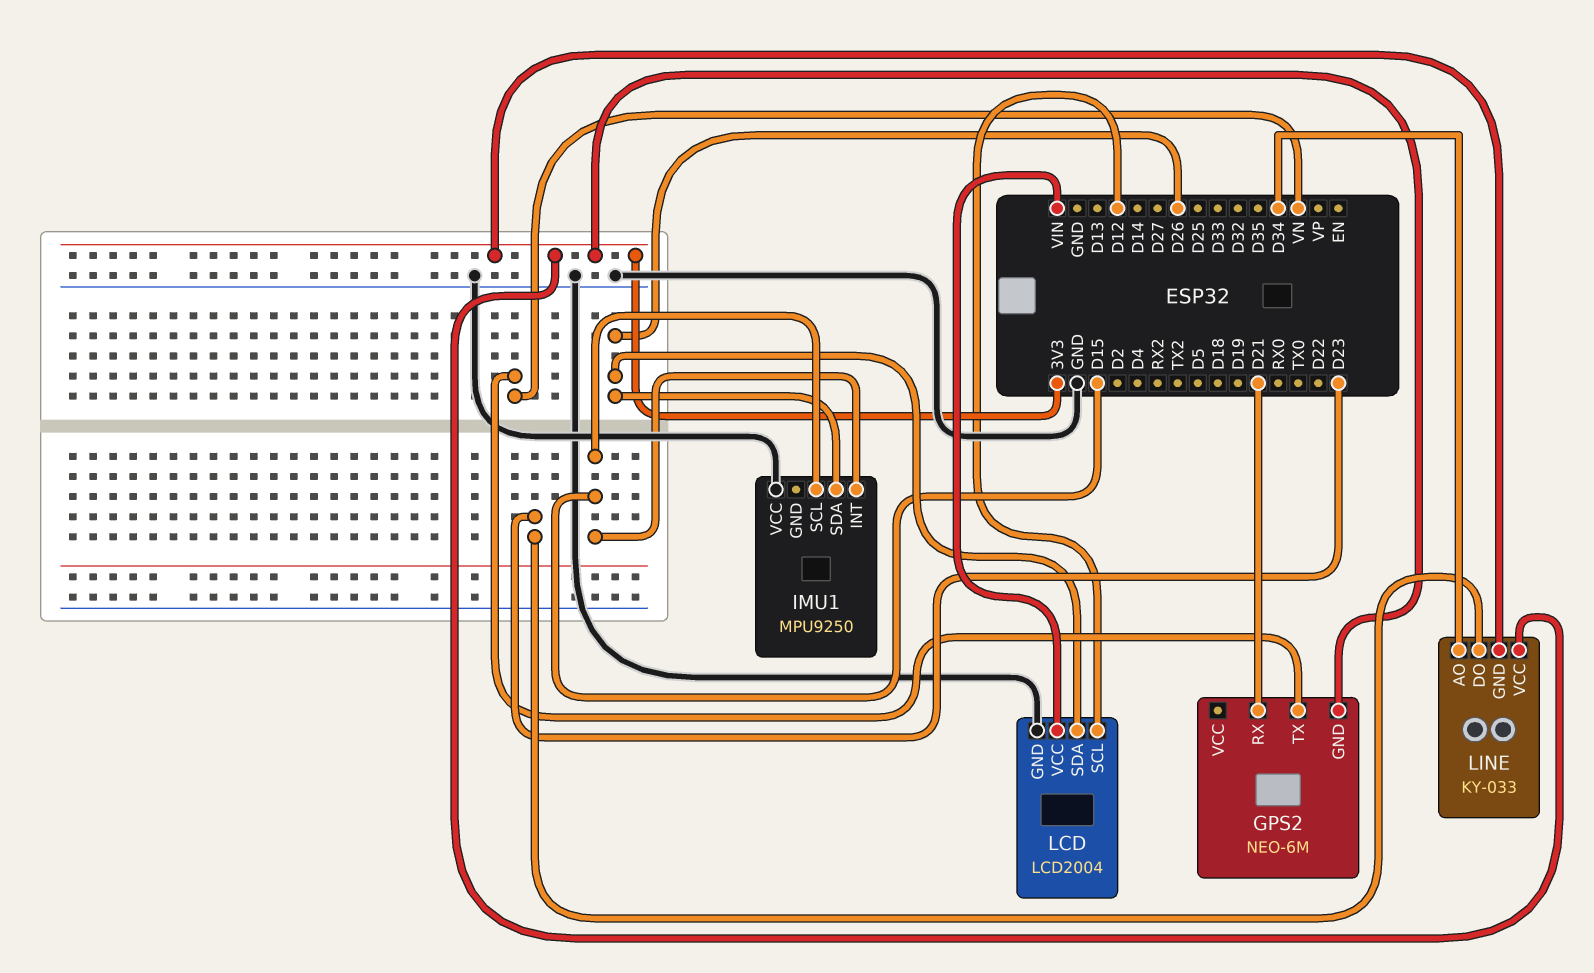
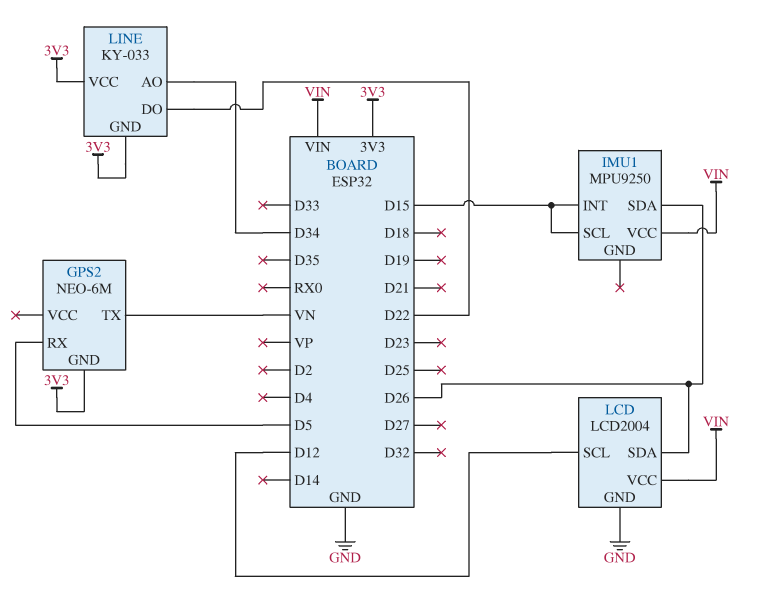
GPS2 pin RX: D21 -> D5
IMU1 pin VCC: GND -> VIN
LINE pin DO: D23 -> D22

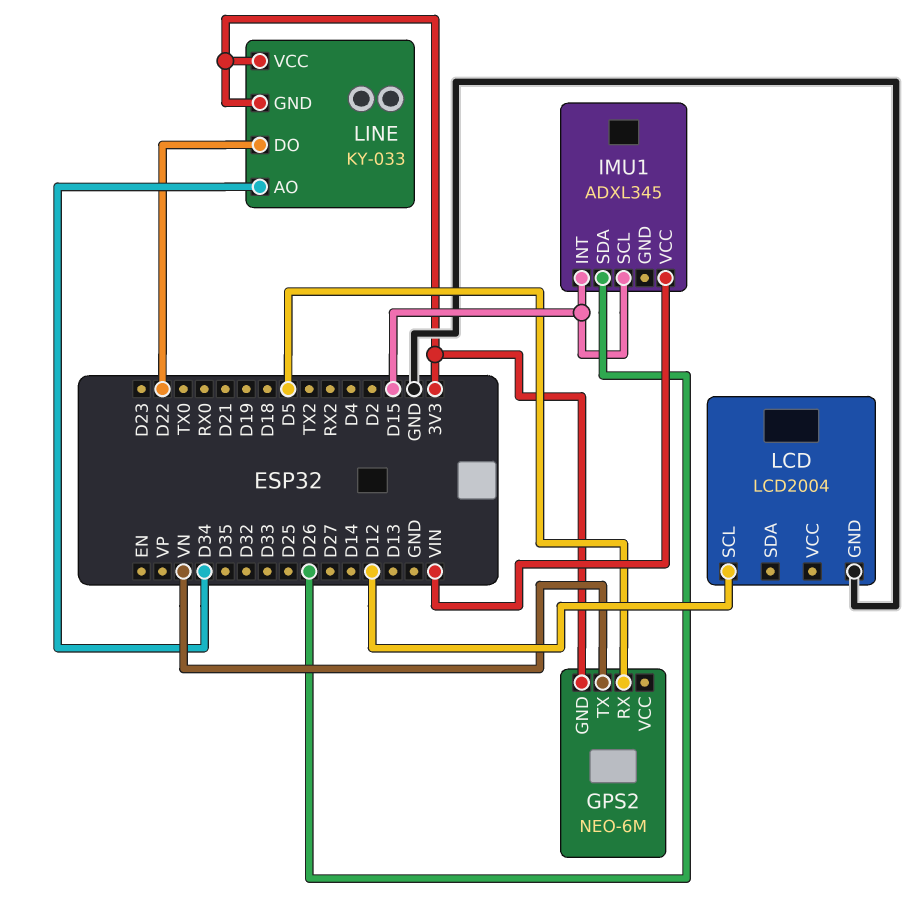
IMU1: MPU9250 -> ADXL345
LCD pin SDA: D26 -> none
LCD pin VCC: VIN -> none

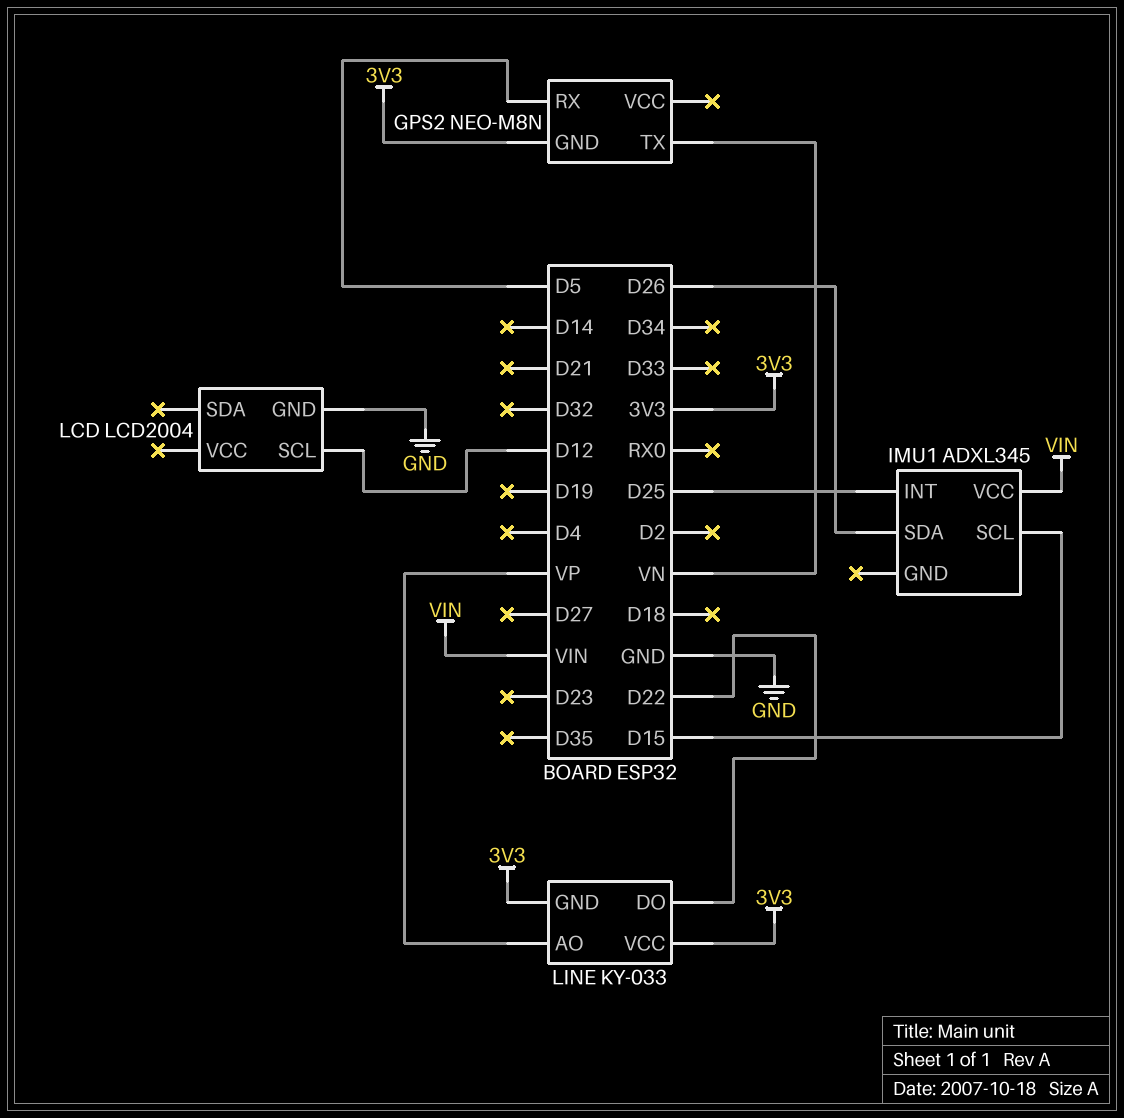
GPS2: NEO-6M -> NEO-M8N
IMU1 pin INT: D15 -> D25
LINE pin AO: D34 -> VP

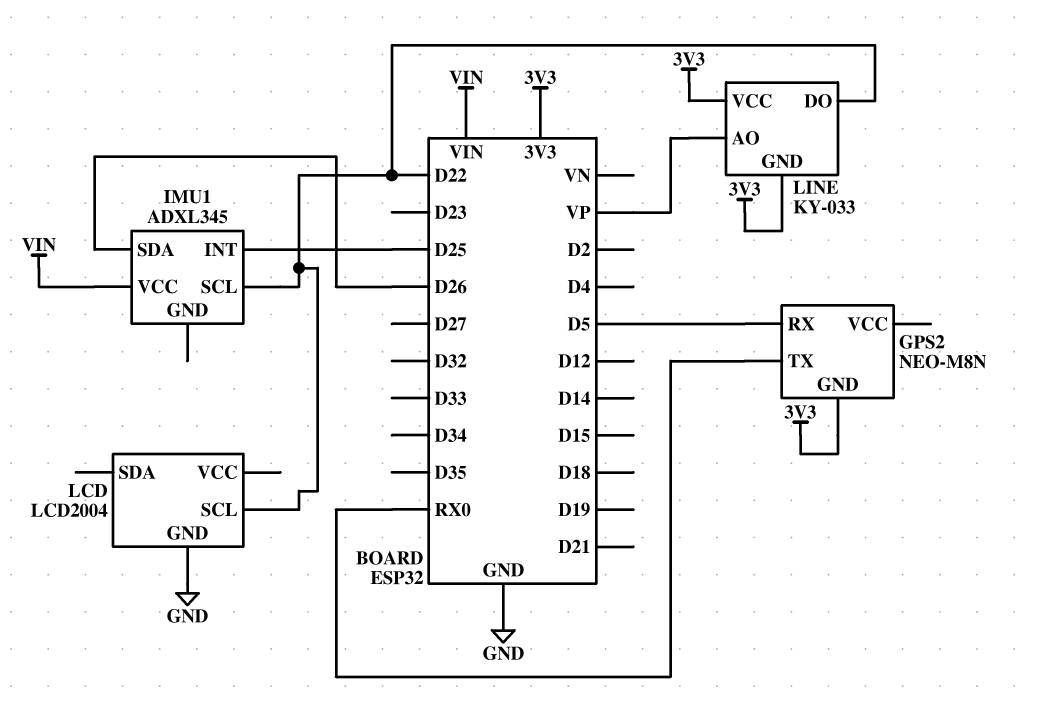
GPS2 pin TX: VN -> RX0
IMU1 pin SCL: D15 -> D22
LCD pin SCL: D12 -> D22

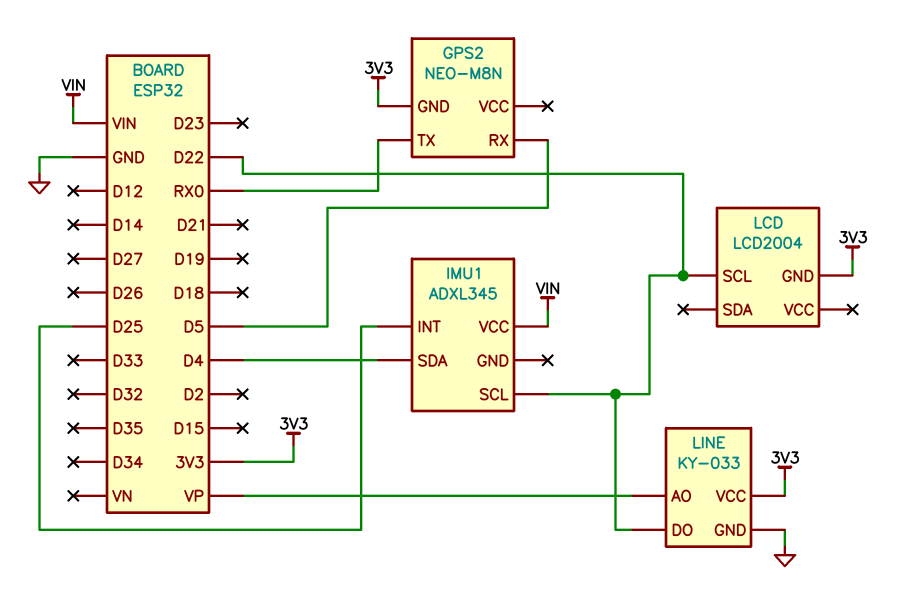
IMU1 pin SDA: D26 -> D4
LCD pin GND: GND -> 3V3
LINE pin GND: 3V3 -> GND

